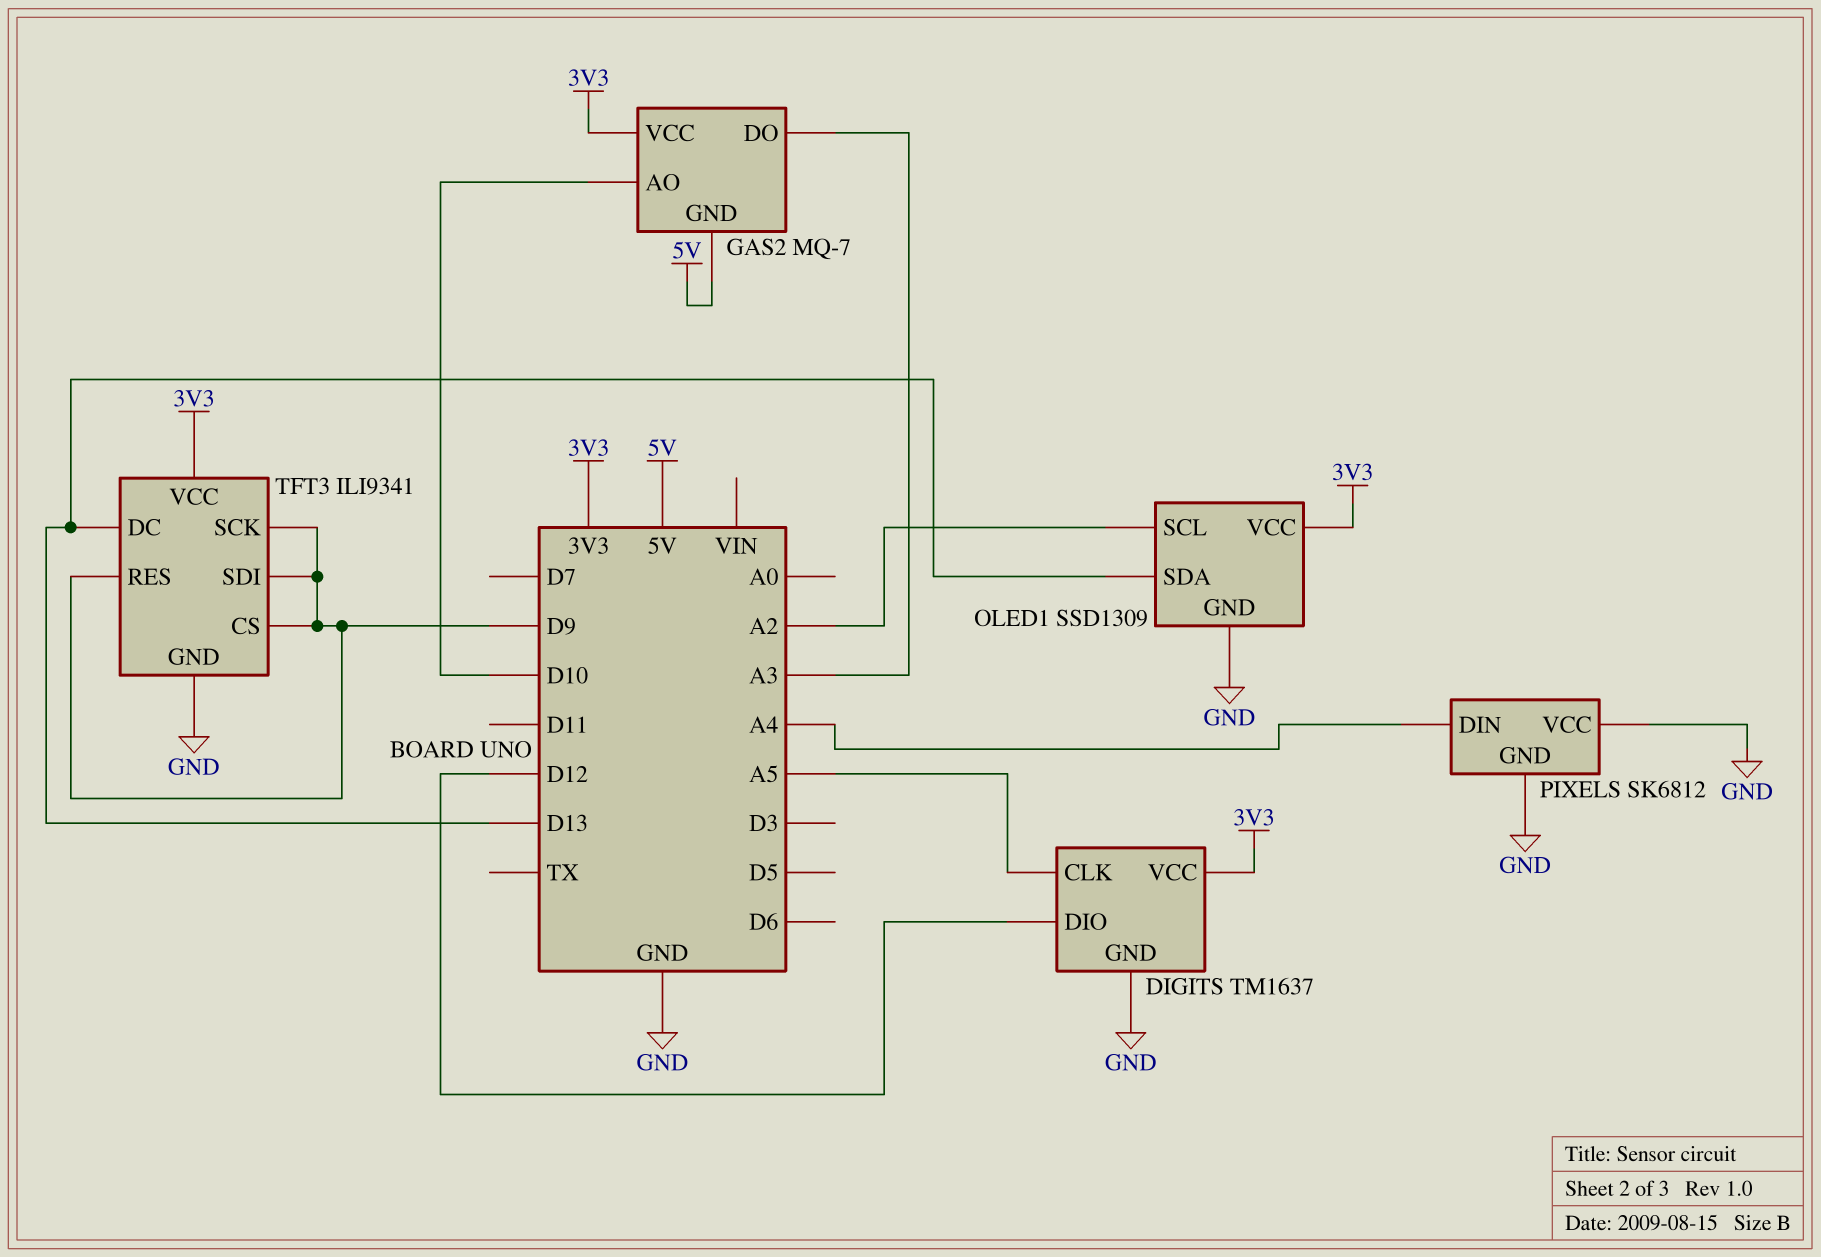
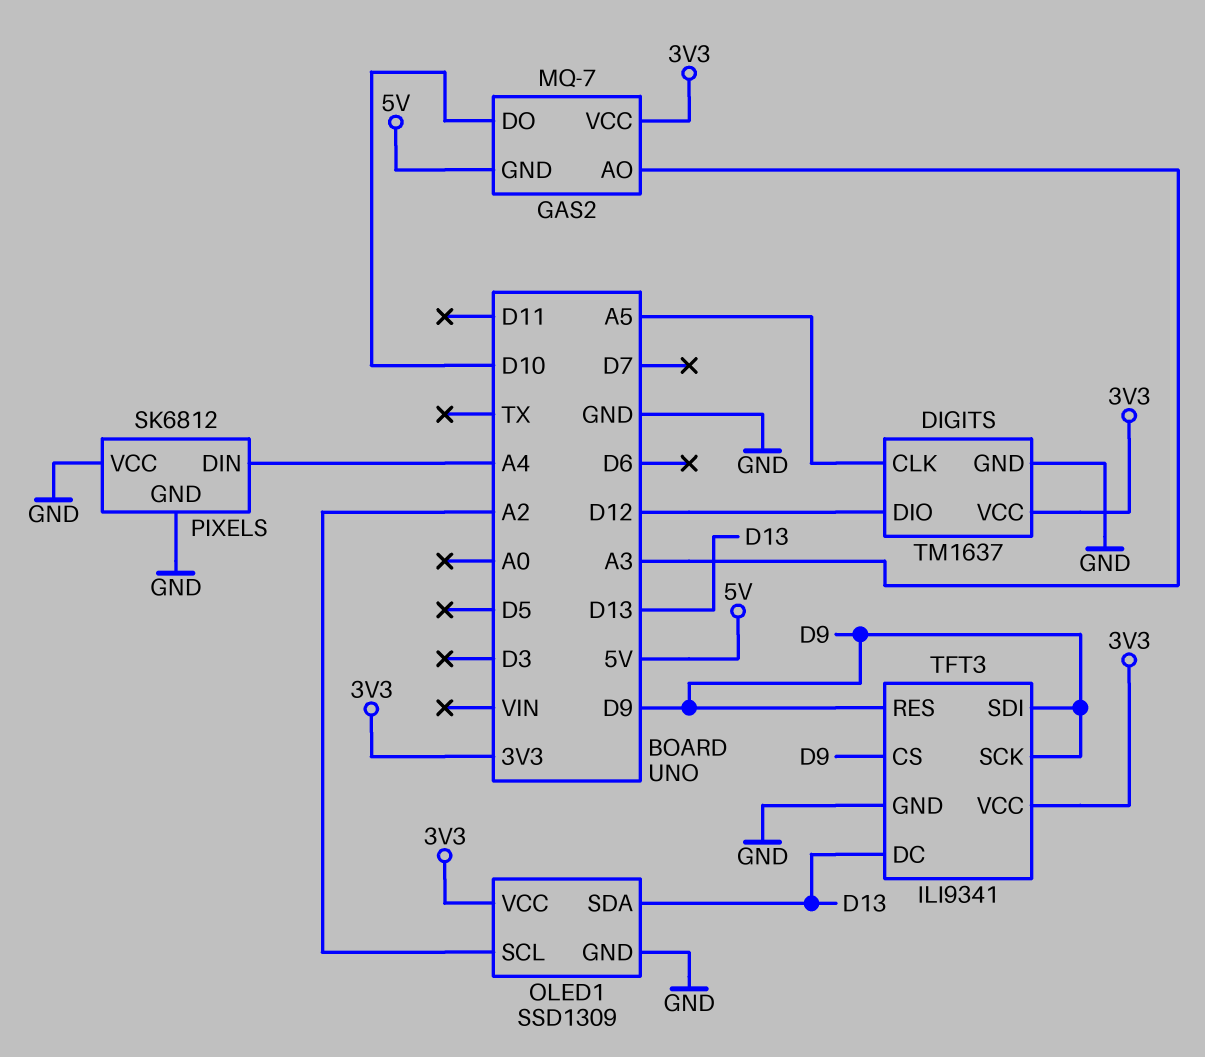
GAS2 pin AO: D10 -> A3
GAS2 pin DO: A3 -> D10

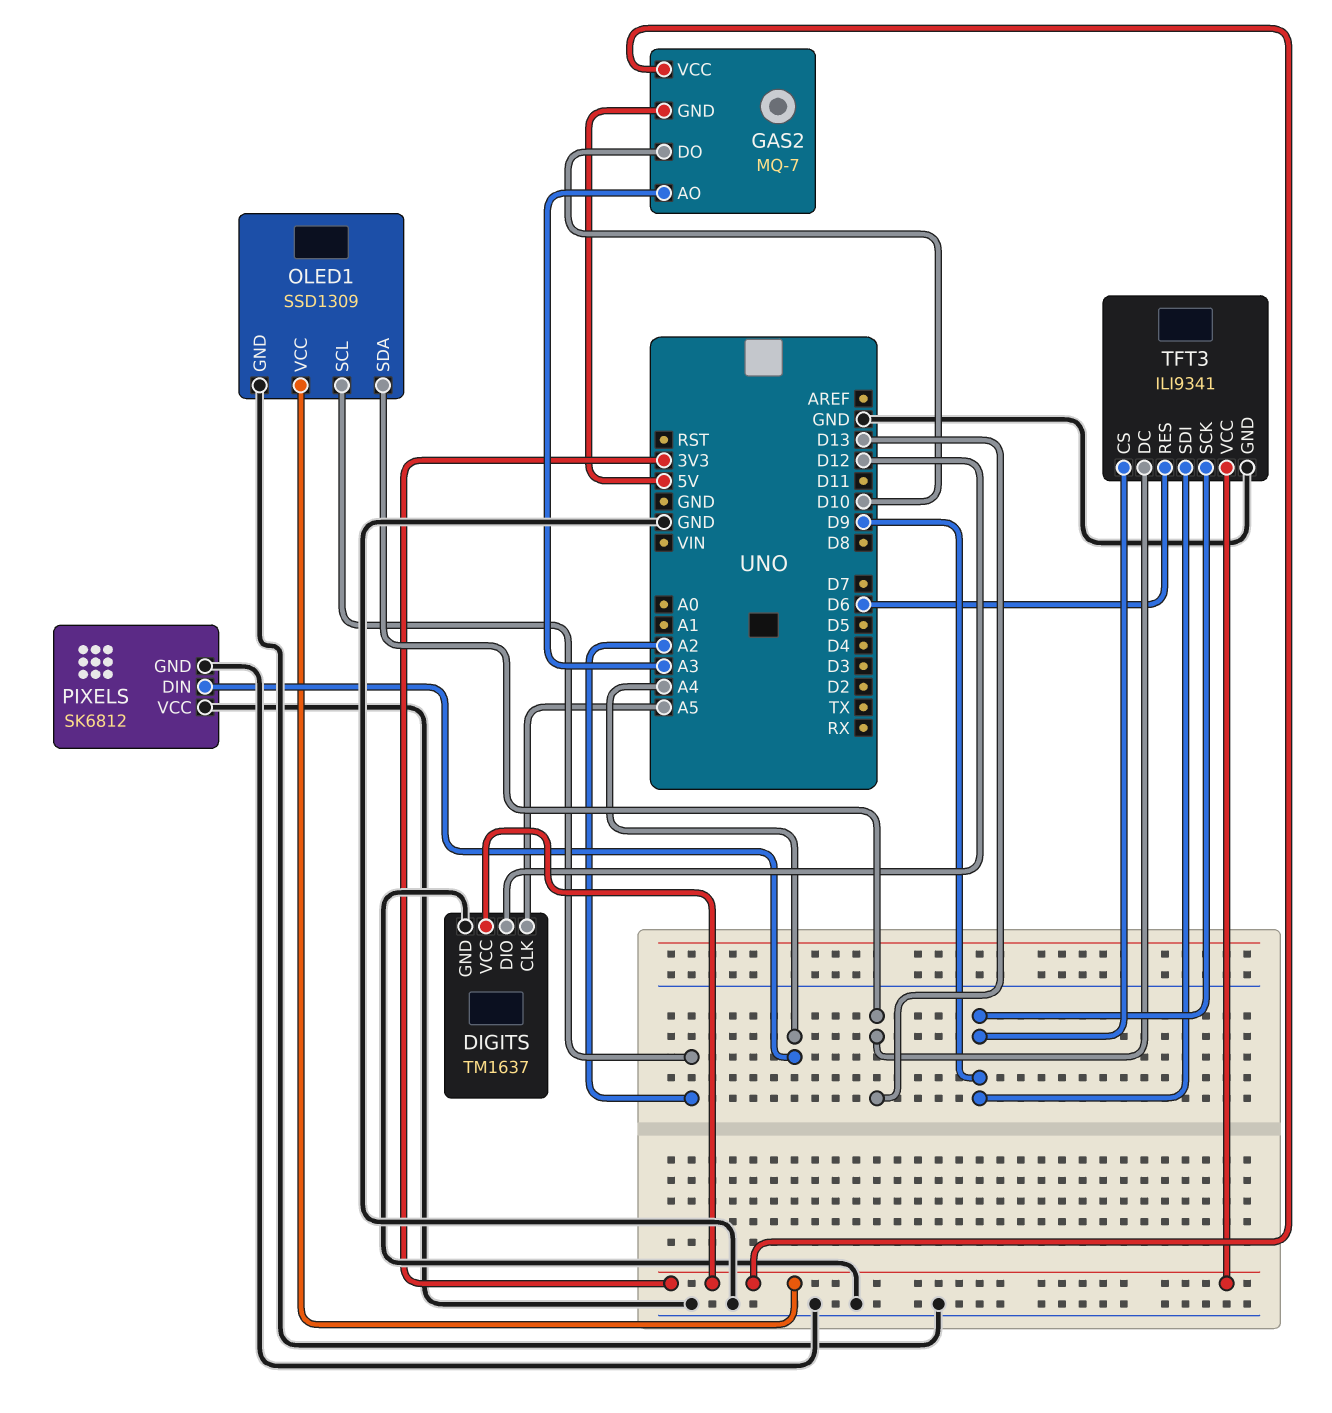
TFT3 pin RES: D9 -> D6

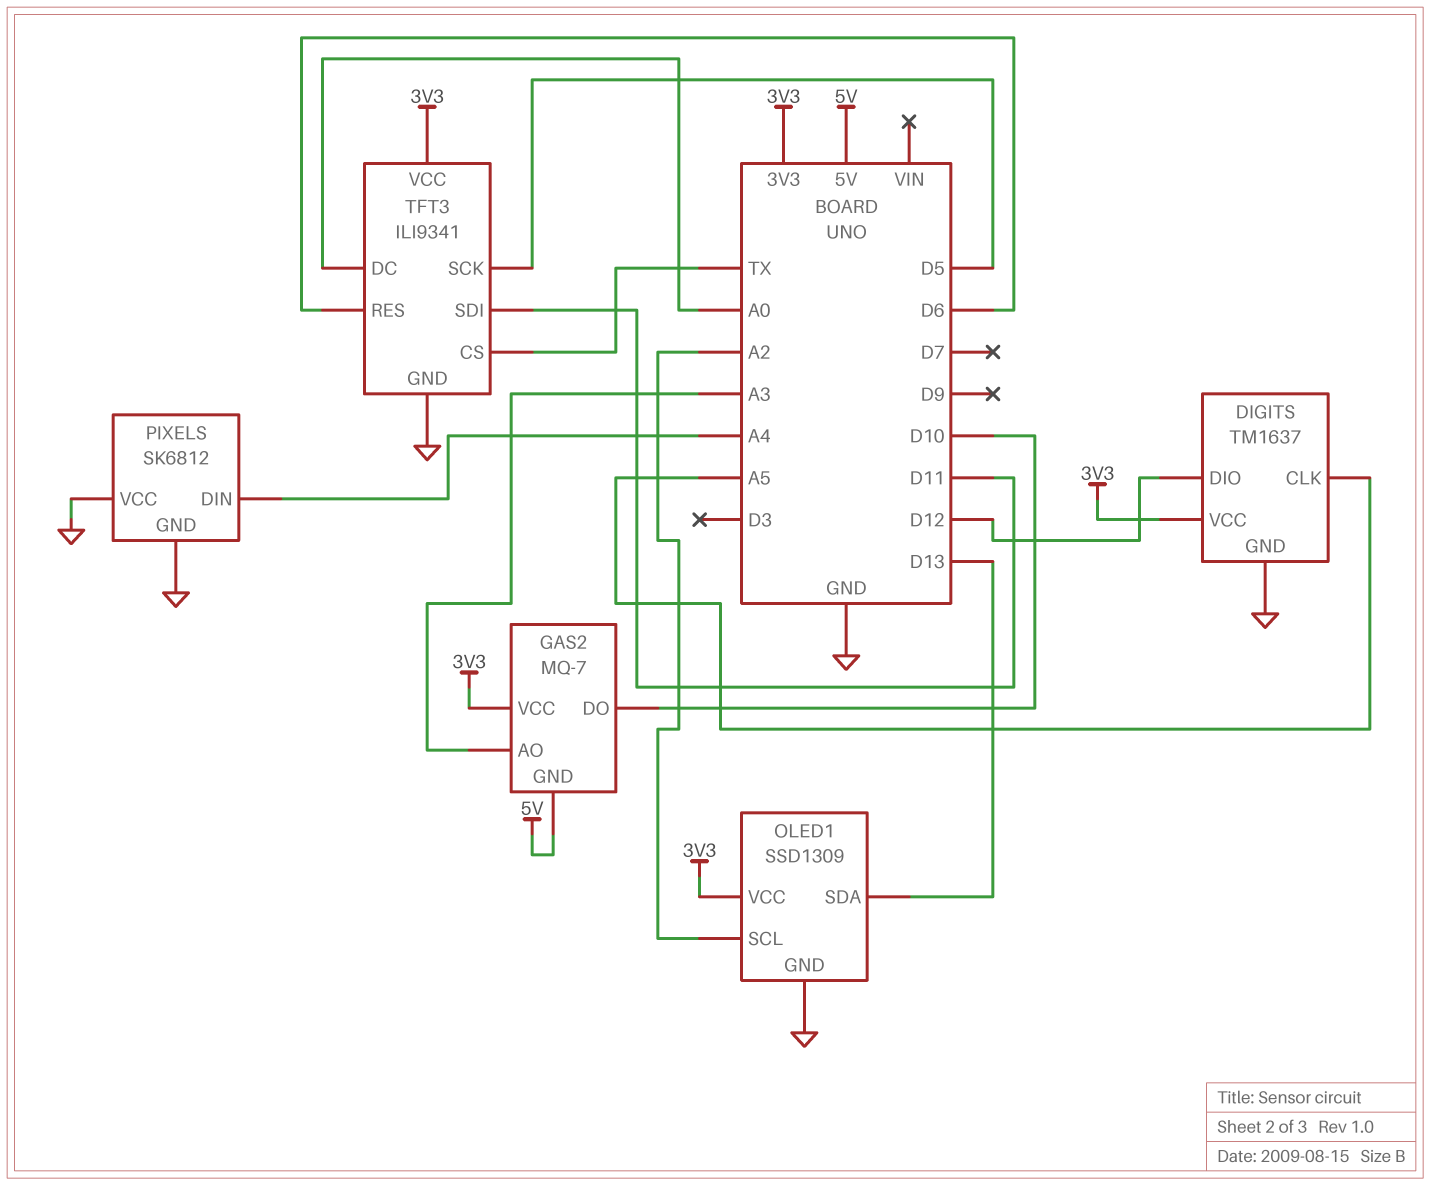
TFT3 pin CS: D9 -> TX
TFT3 pin DC: D13 -> A0
TFT3 pin SCK: D9 -> D5
TFT3 pin SDI: D9 -> D11

